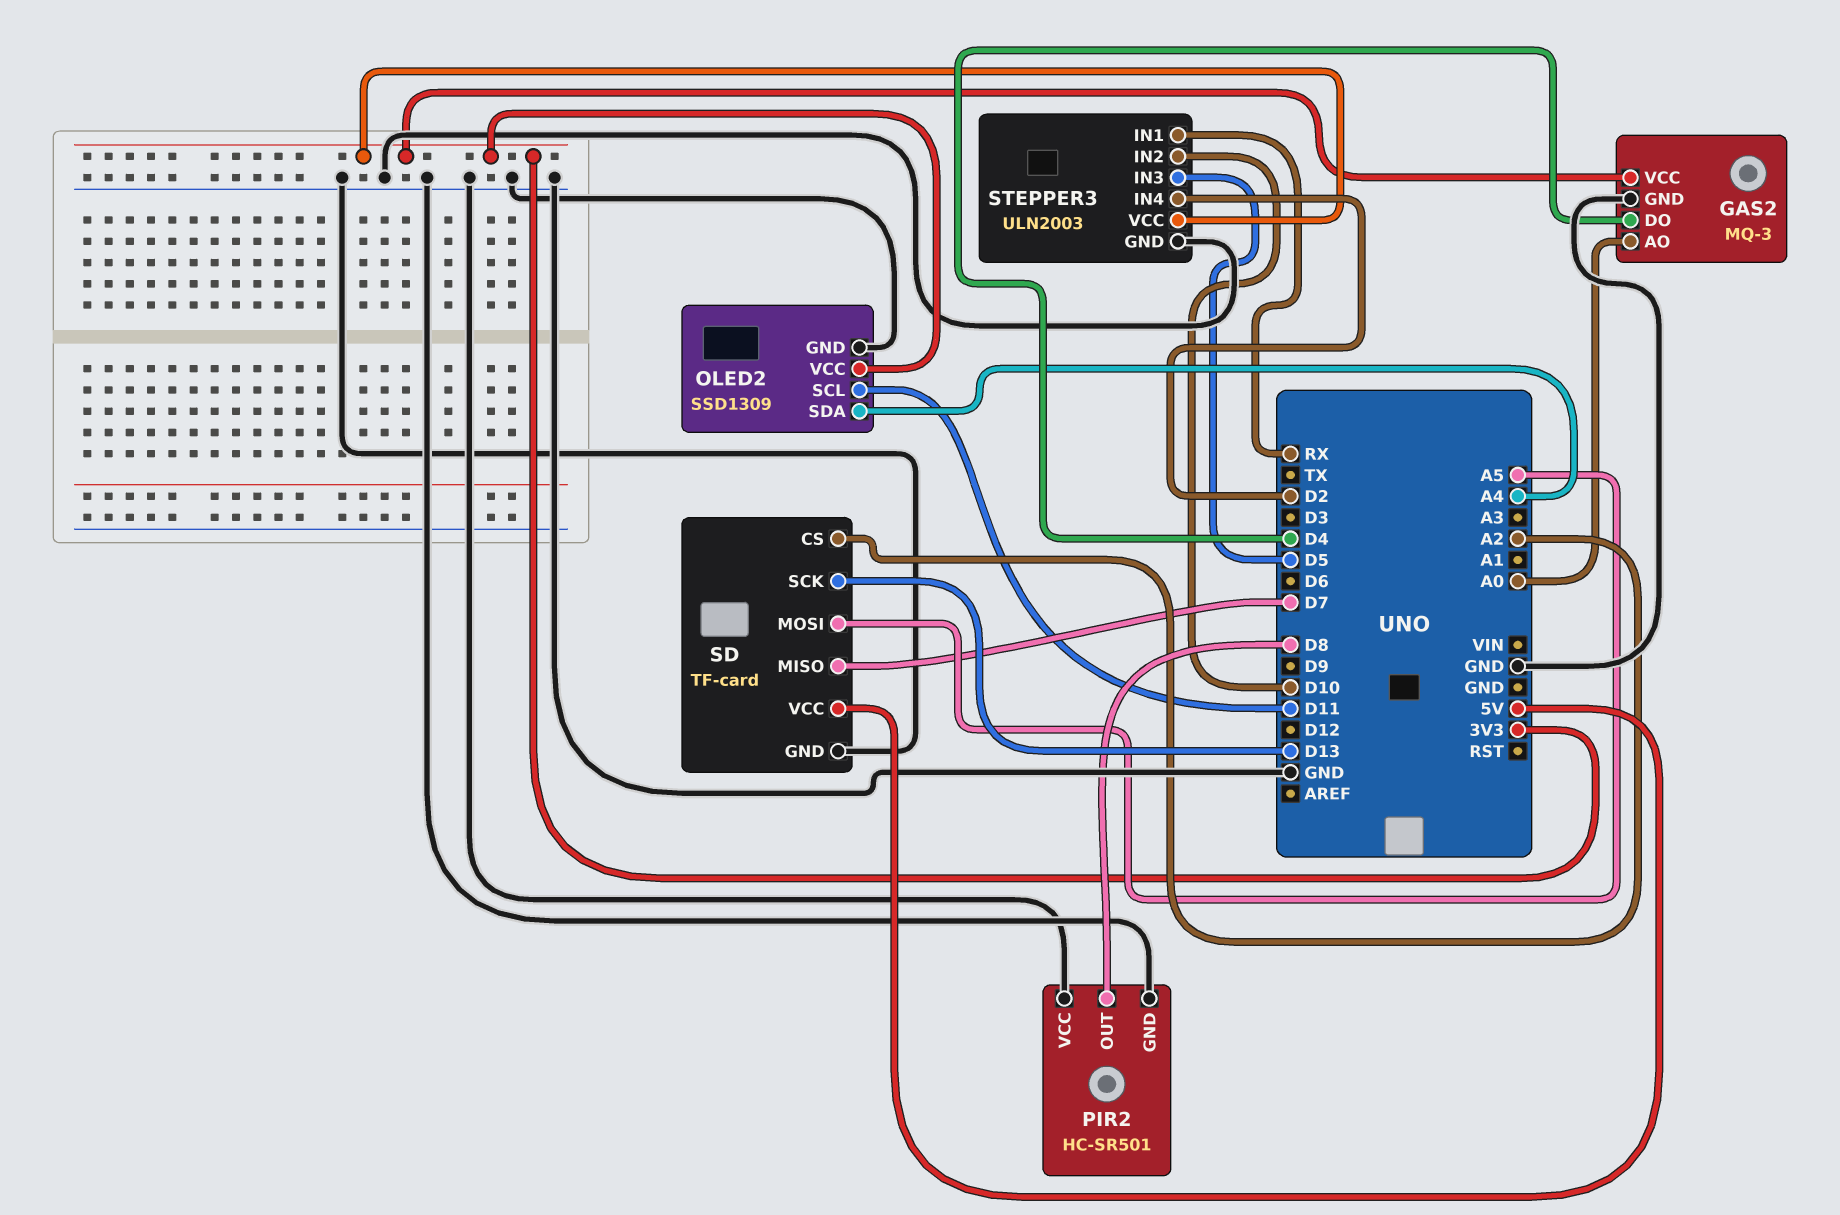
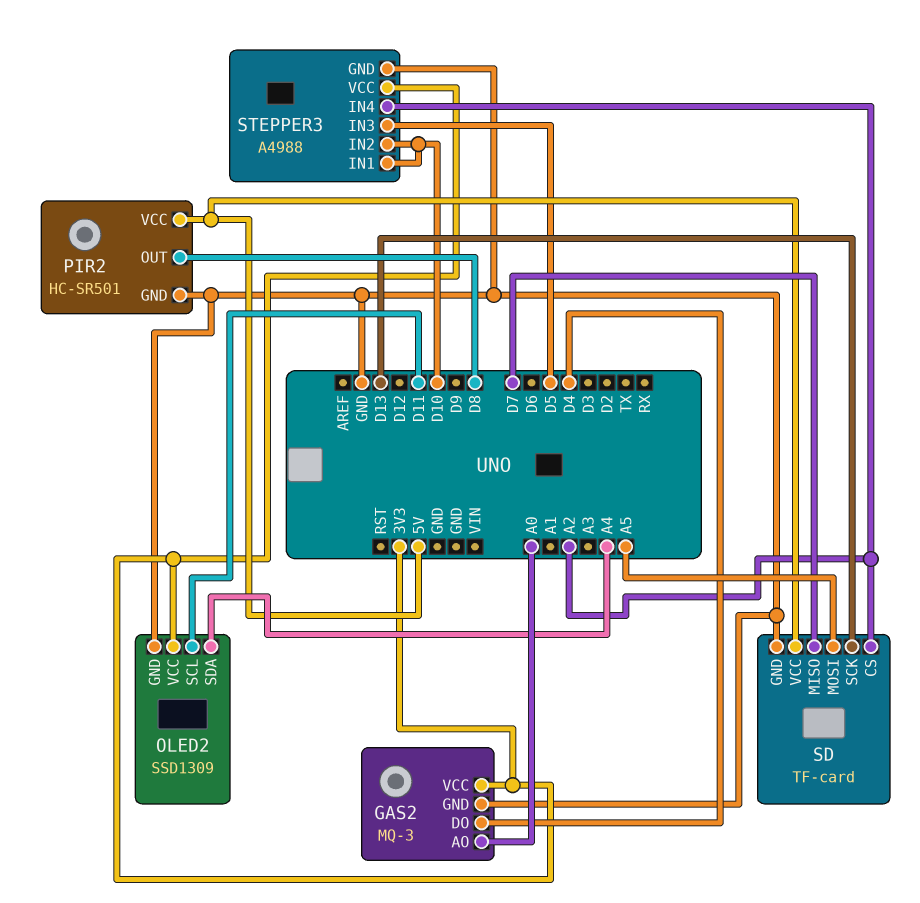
PIR2 pin VCC: GND -> 5V
STEPPER3: ULN2003 -> A4988
STEPPER3 pin IN1: RX -> D10
STEPPER3 pin IN4: D2 -> A2

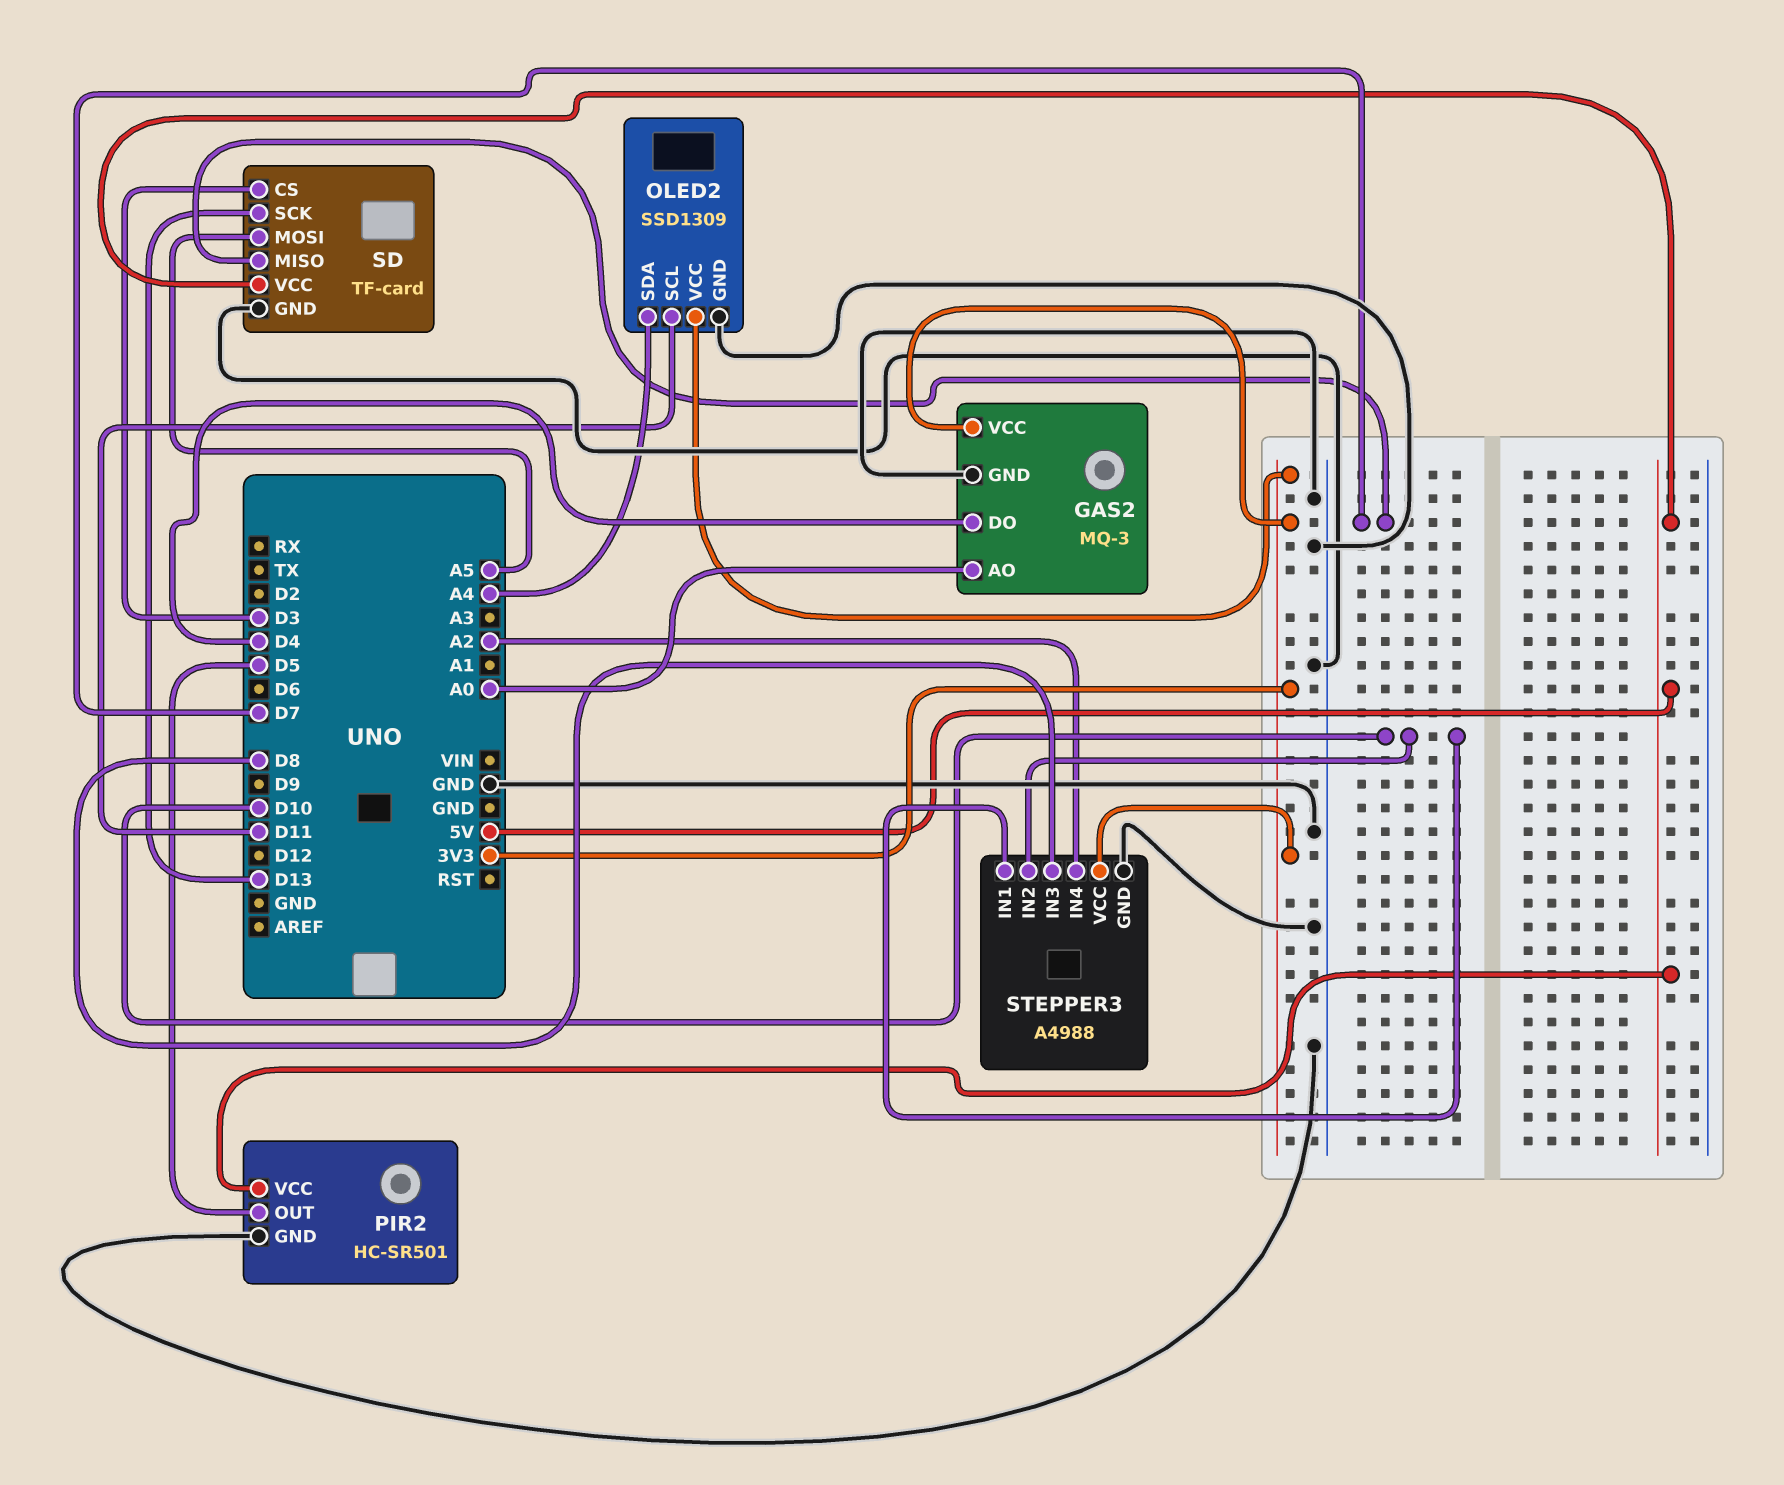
PIR2 pin OUT: D8 -> D5
SD pin CS: A2 -> D3
STEPPER3 pin IN3: D5 -> D8

